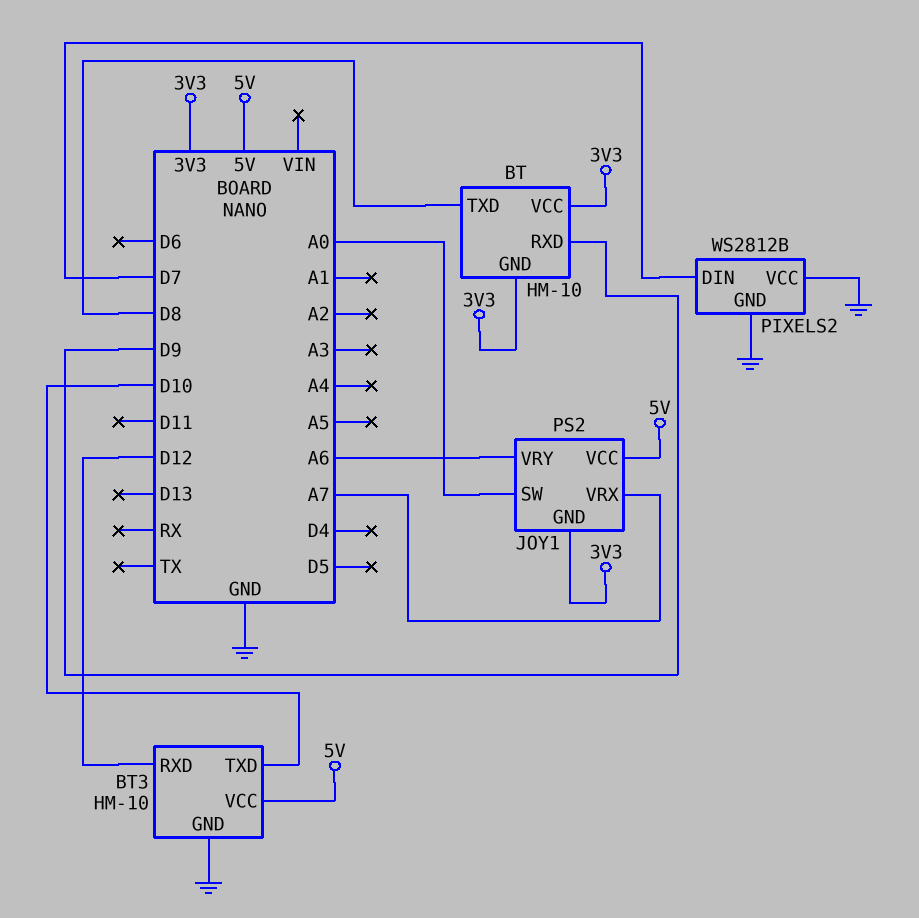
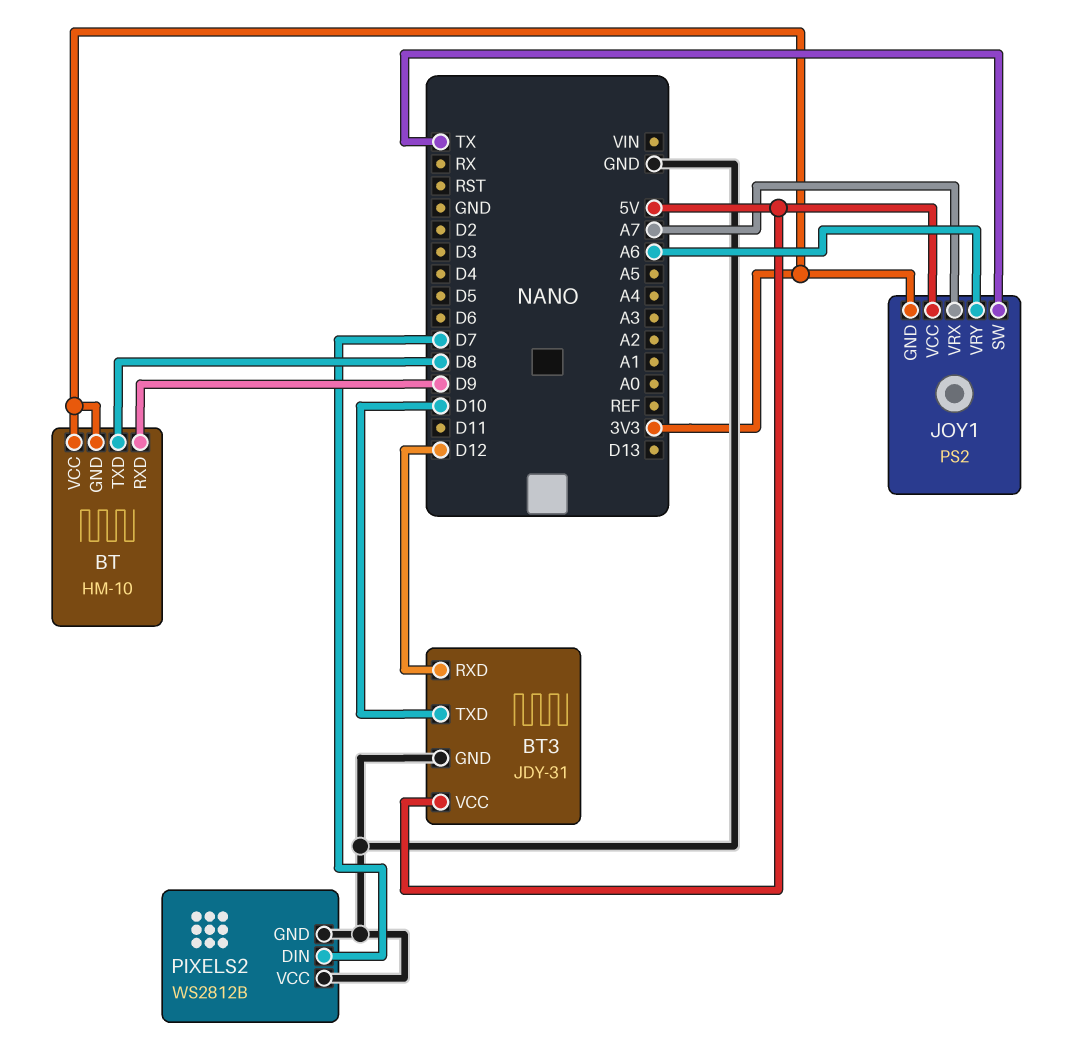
BT3: HM-10 -> JDY-31
JOY1 pin SW: A0 -> TX

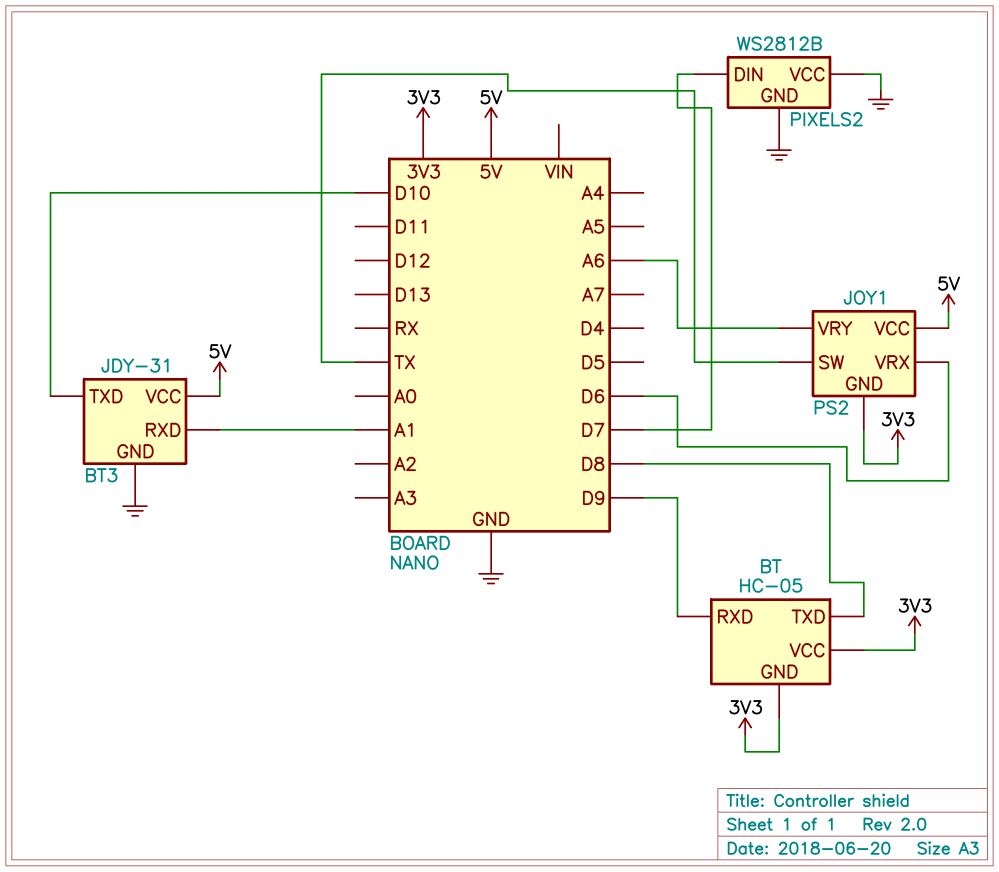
BT: HM-10 -> HC-05
BT3 pin RXD: D12 -> A1
JOY1 pin VRX: A7 -> D6

